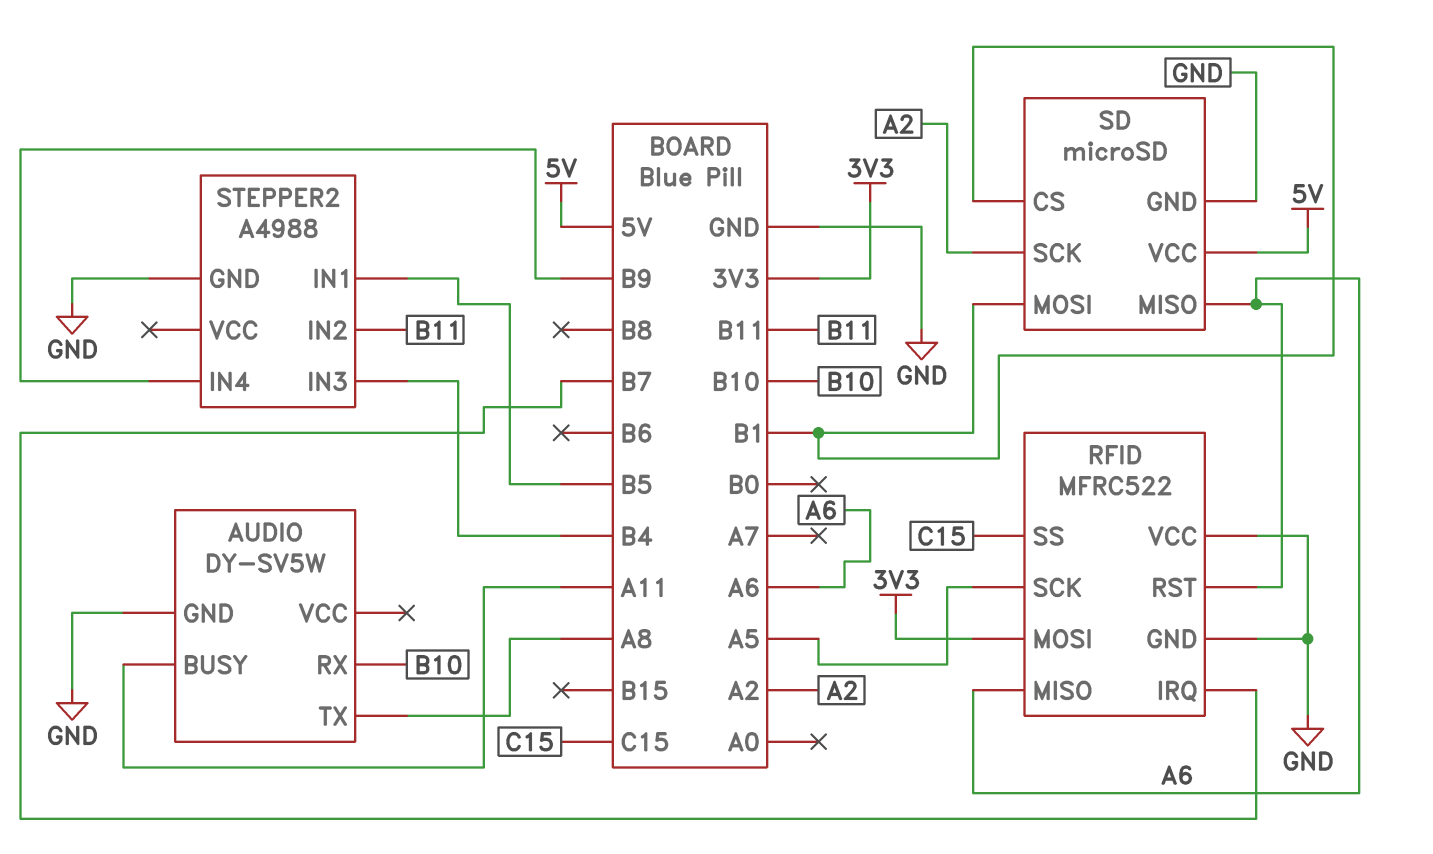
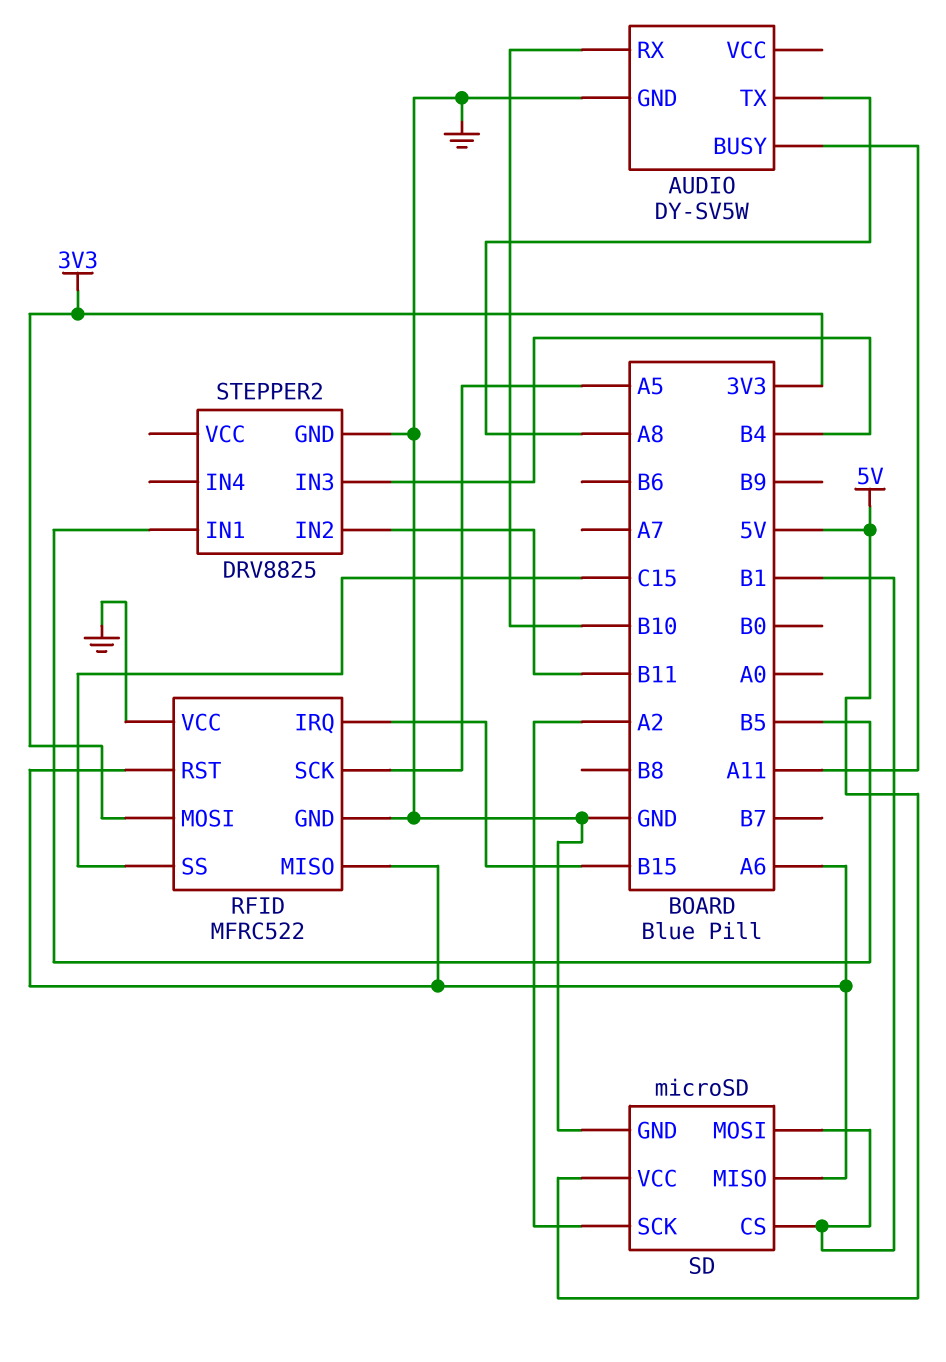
RFID pin IRQ: B7 -> B15
STEPPER2: A4988 -> DRV8825
STEPPER2 pin IN4: B9 -> none

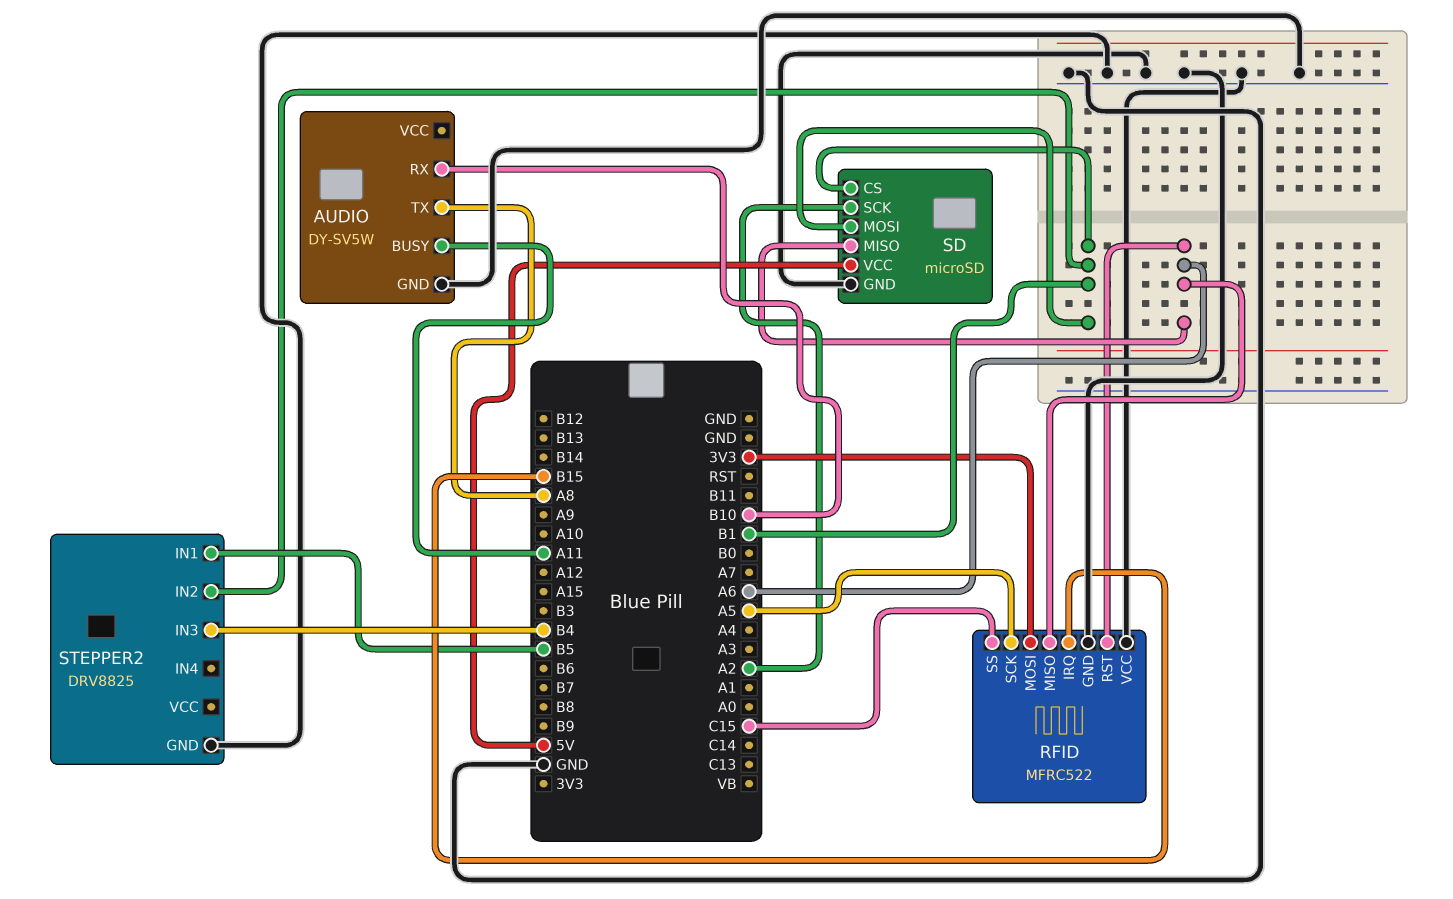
STEPPER2 pin IN2: B11 -> B1

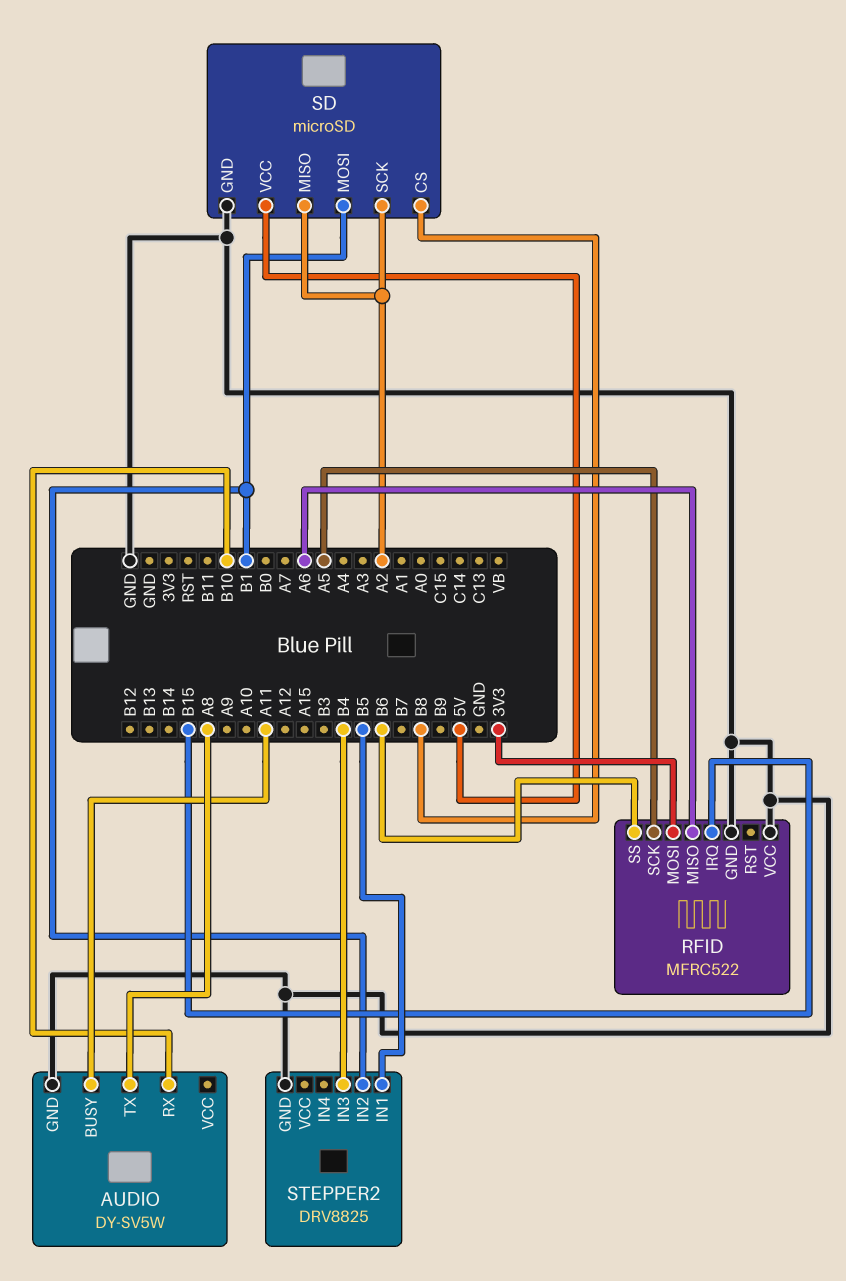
RFID pin RST: A6 -> none
RFID pin SS: C15 -> B6
SD pin CS: B1 -> B8
SD pin MISO: A6 -> A2

